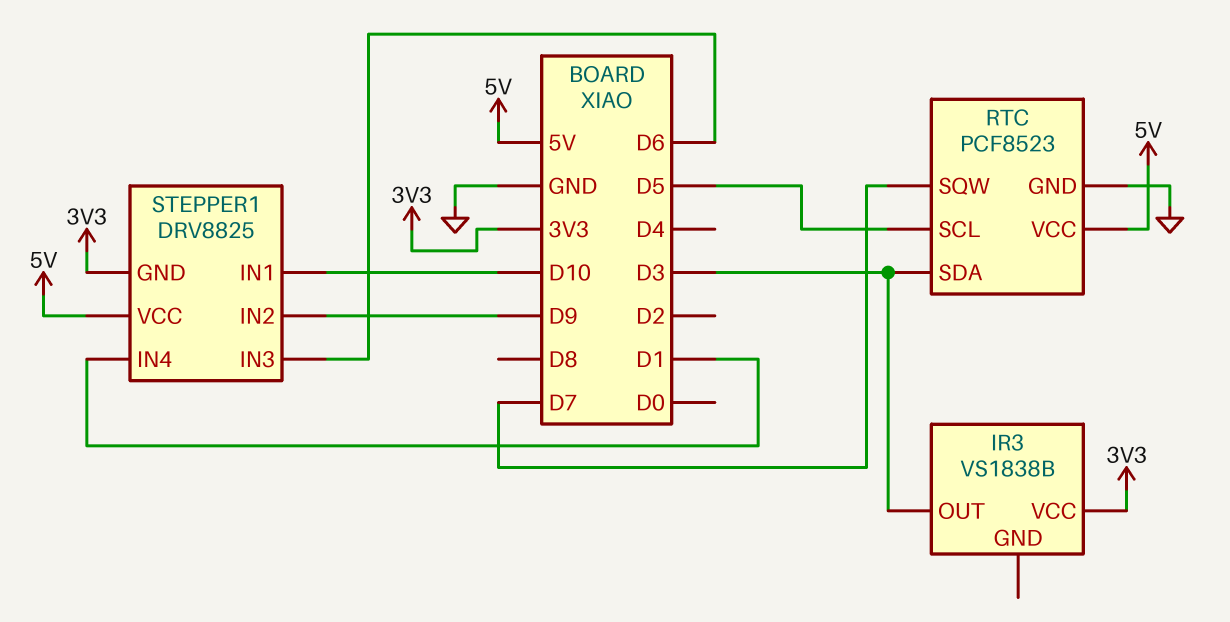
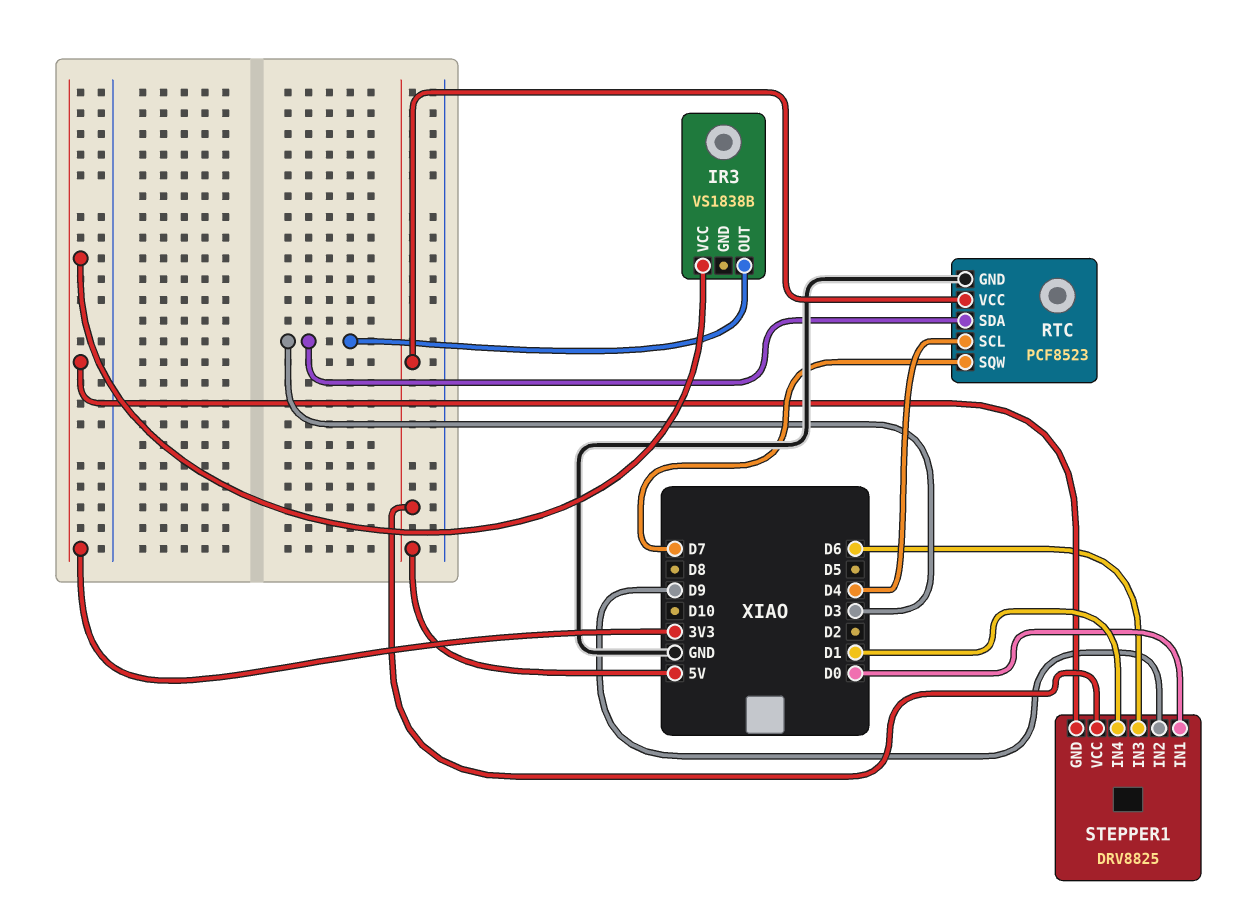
RTC pin SCL: D5 -> D4
STEPPER1 pin IN1: D10 -> D0

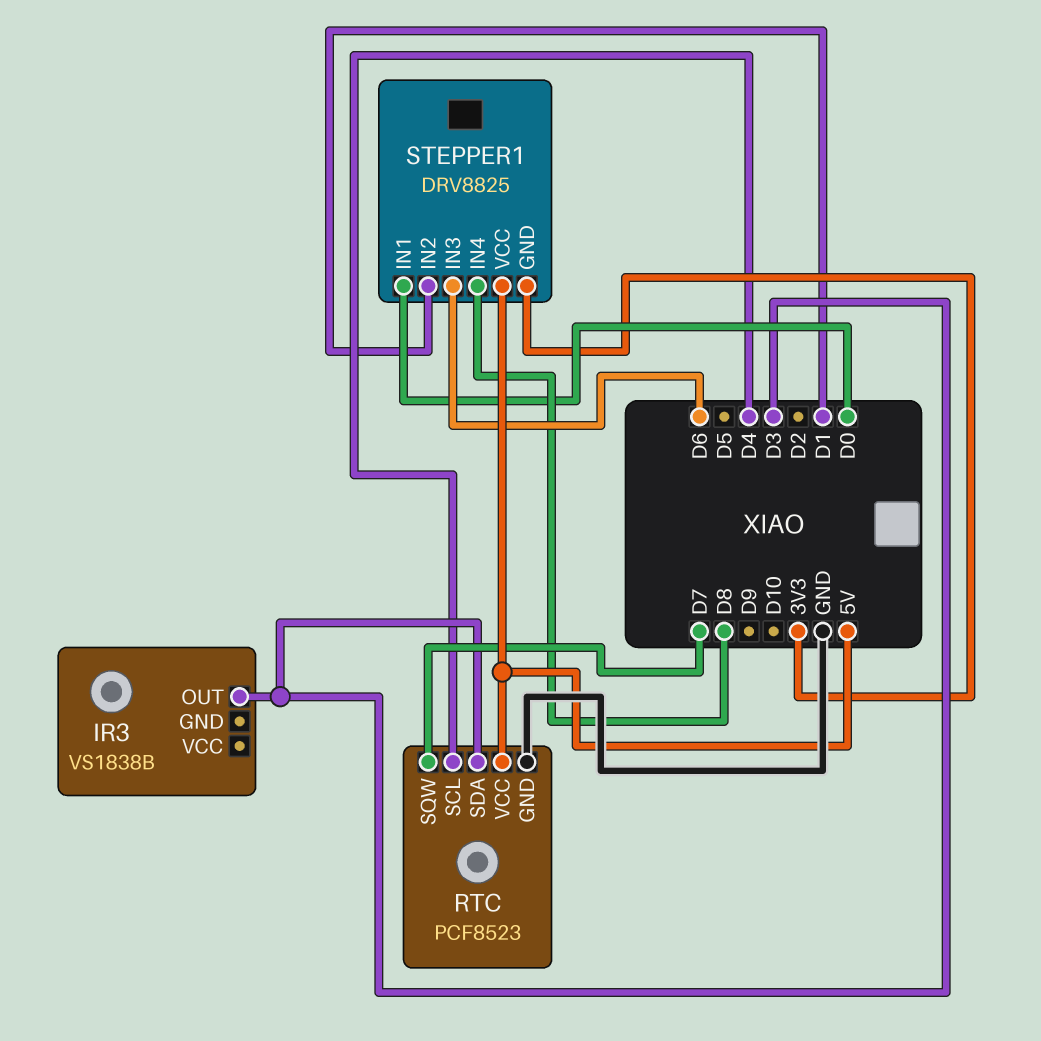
IR3 pin VCC: 3V3 -> none
STEPPER1 pin IN2: D9 -> D1
STEPPER1 pin IN4: D1 -> D8

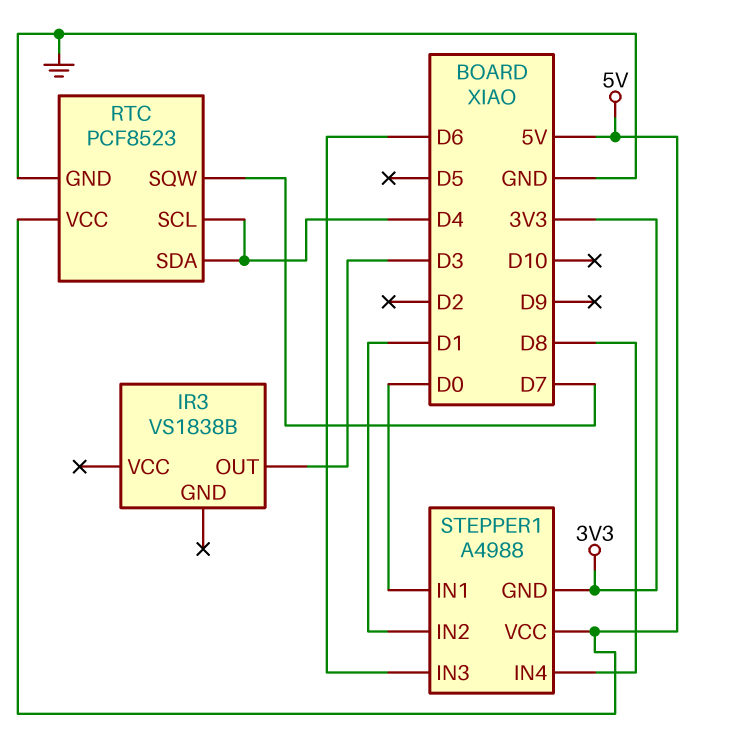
RTC pin SDA: D3 -> D4
STEPPER1: DRV8825 -> A4988

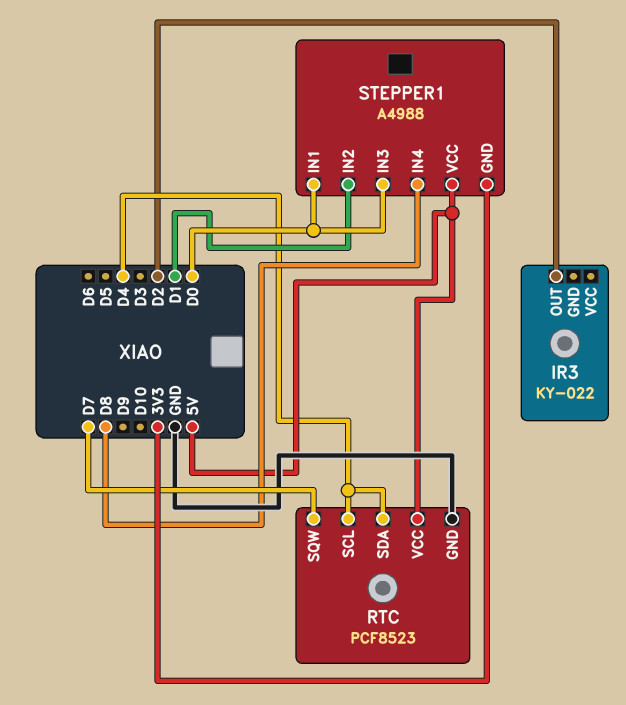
IR3: VS1838B -> KY-022
IR3 pin OUT: D3 -> D2
STEPPER1 pin IN3: D6 -> D0

